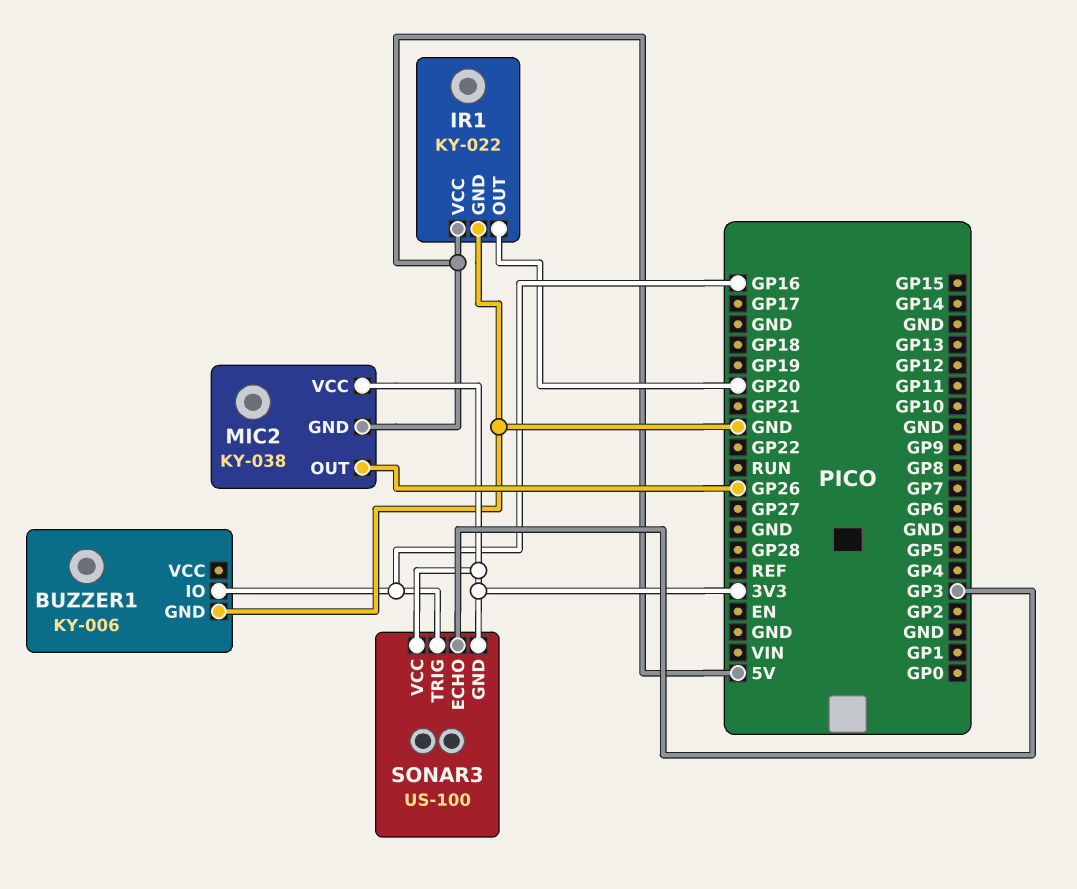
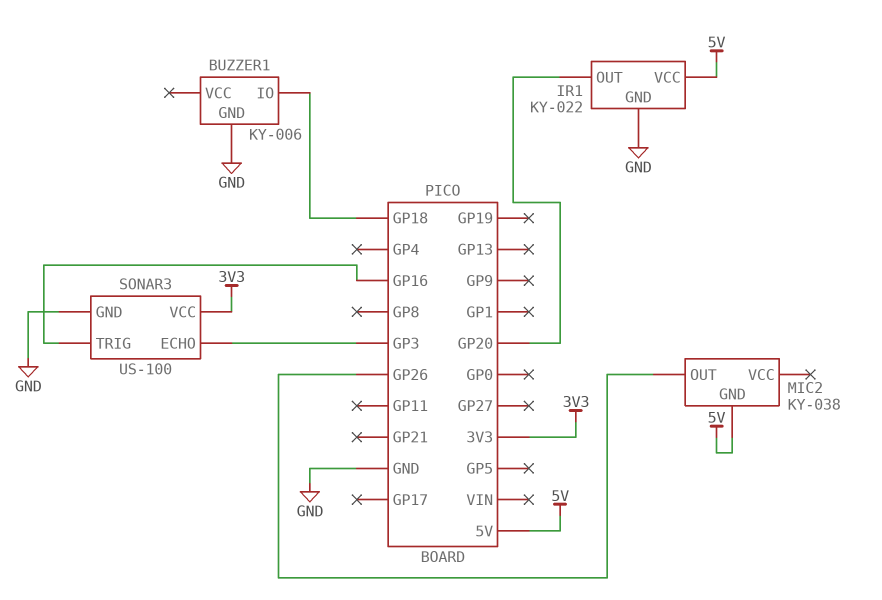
BUZZER1 pin IO: GP16 -> GP18
MIC2 pin VCC: 3V3 -> none
SONAR3 pin GND: 3V3 -> GND

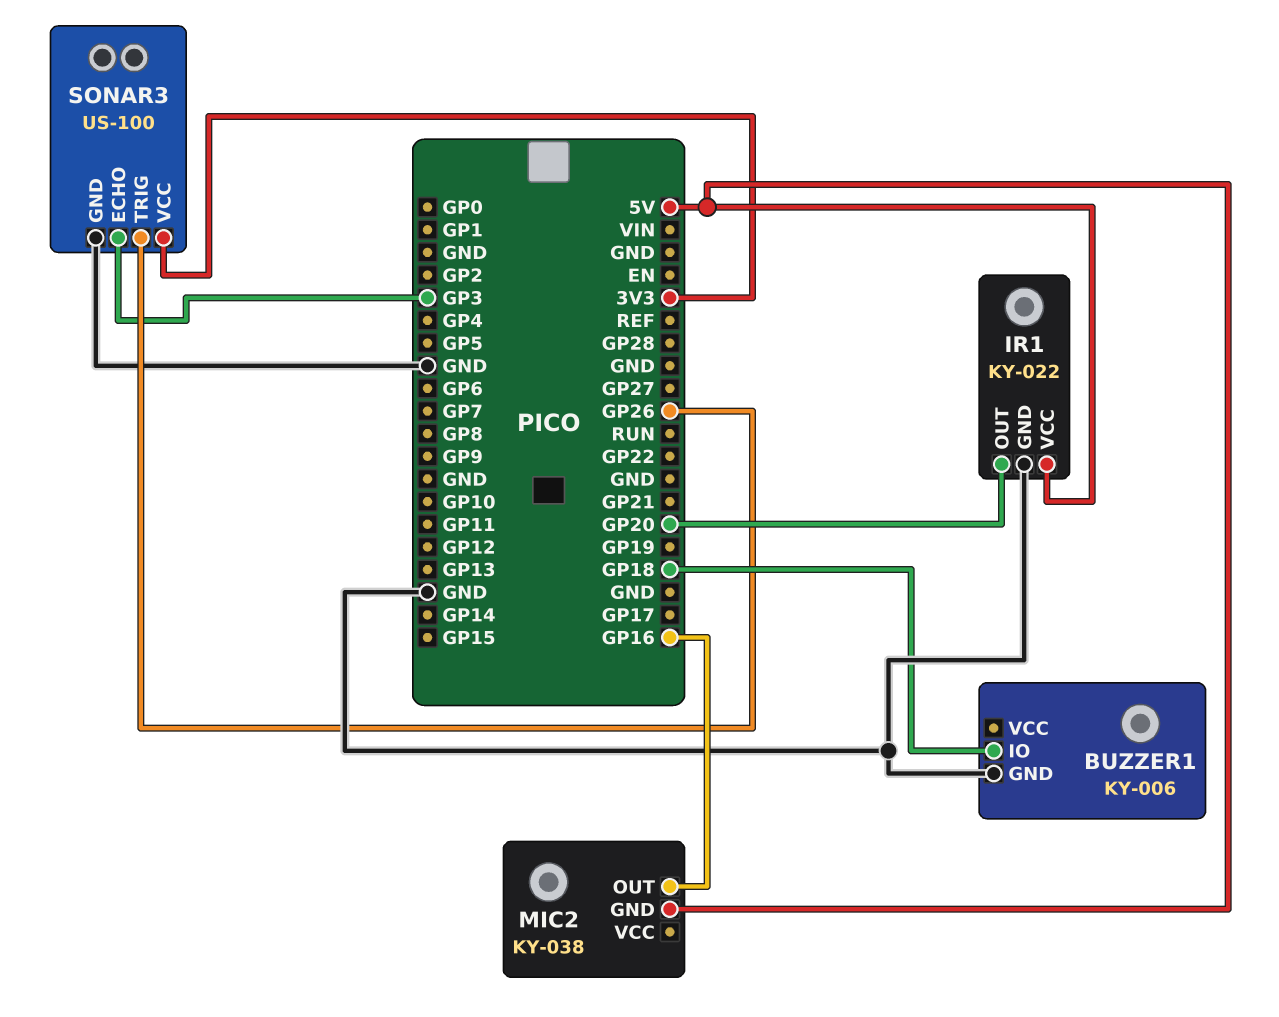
MIC2 pin OUT: GP26 -> GP16
SONAR3 pin TRIG: GP16 -> GP26

